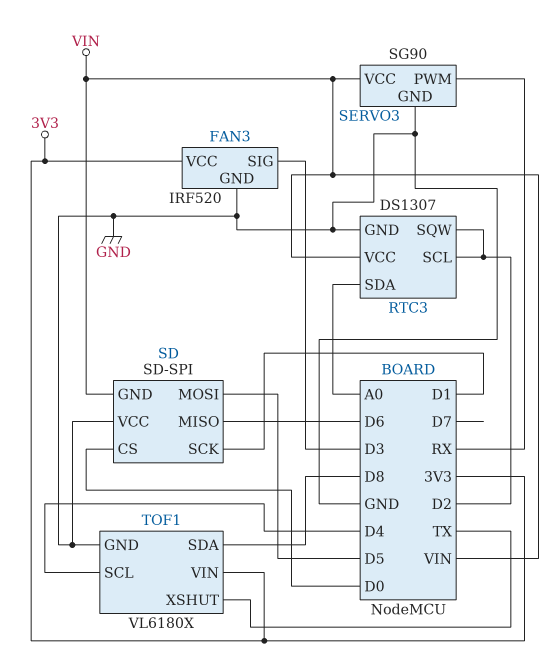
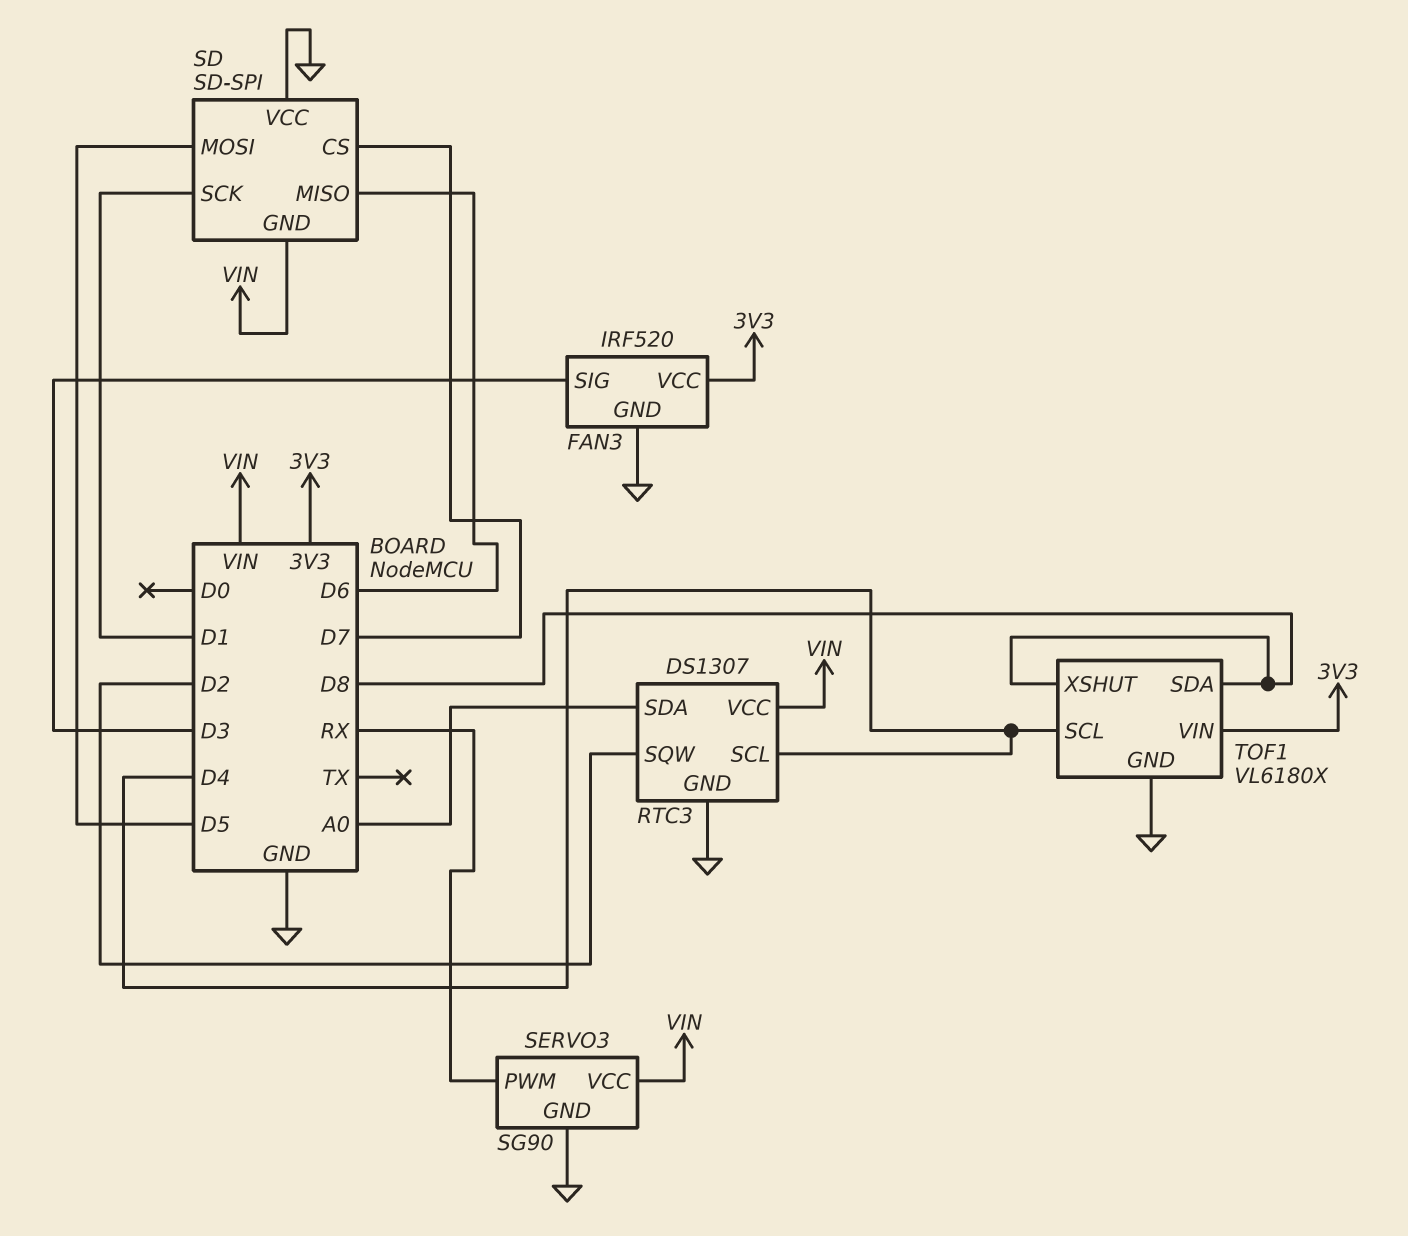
RTC3 pin SCL: D2 -> D4
SD pin CS: D0 -> D7
TOF1 pin XSHUT: TX -> D8

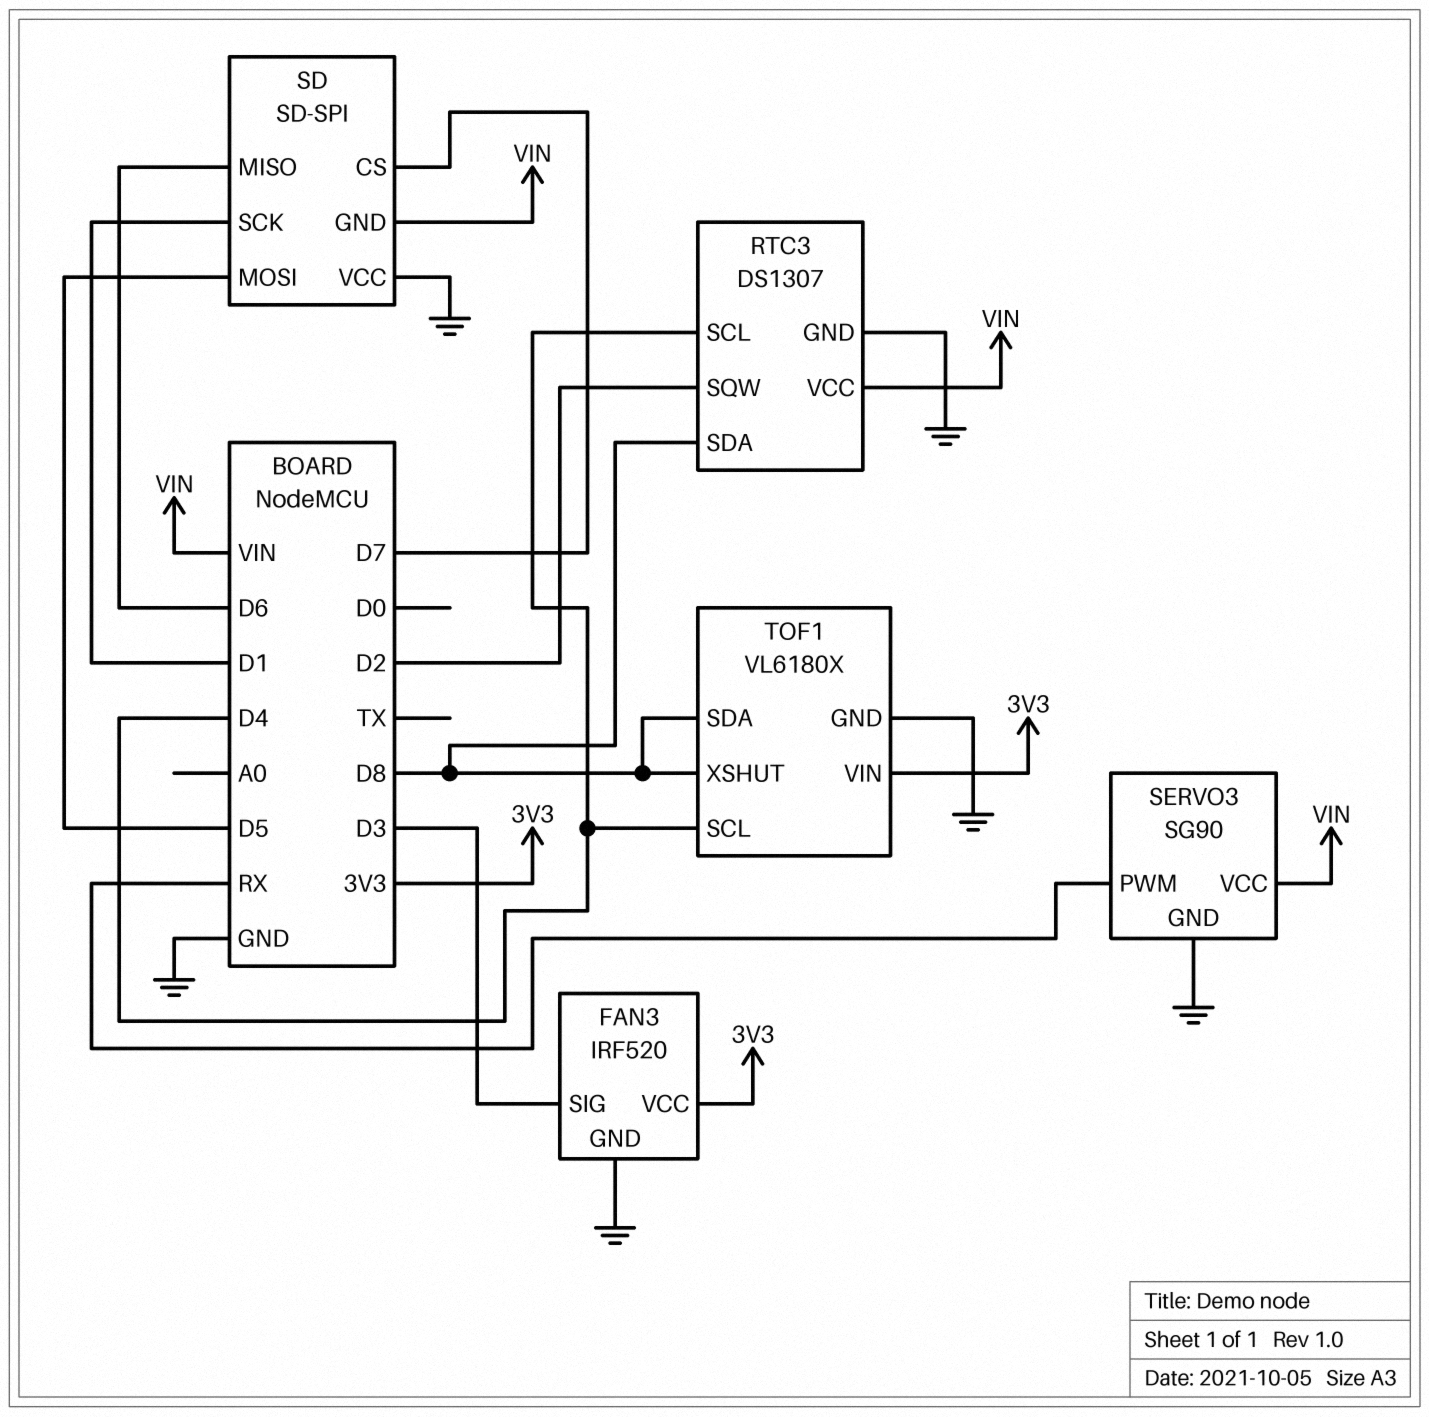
RTC3 pin SDA: A0 -> D8

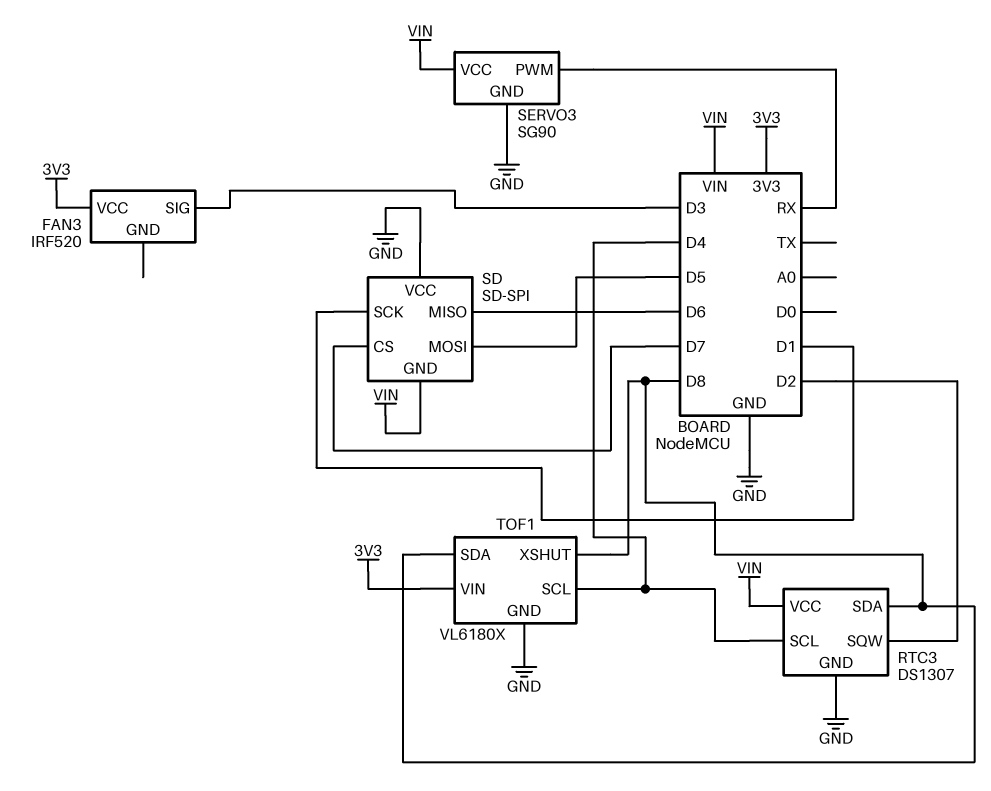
FAN3 pin GND: GND -> none

